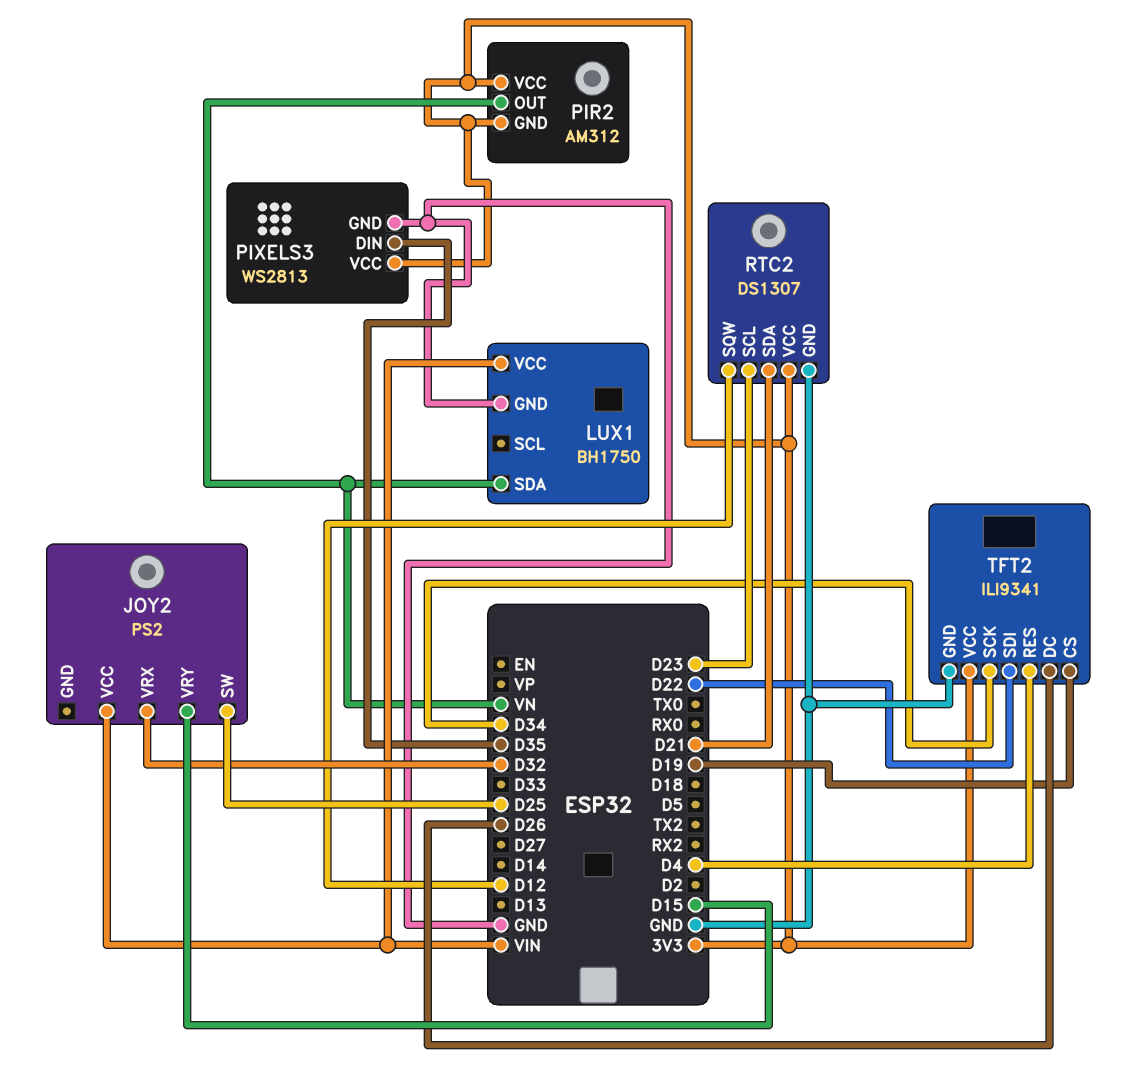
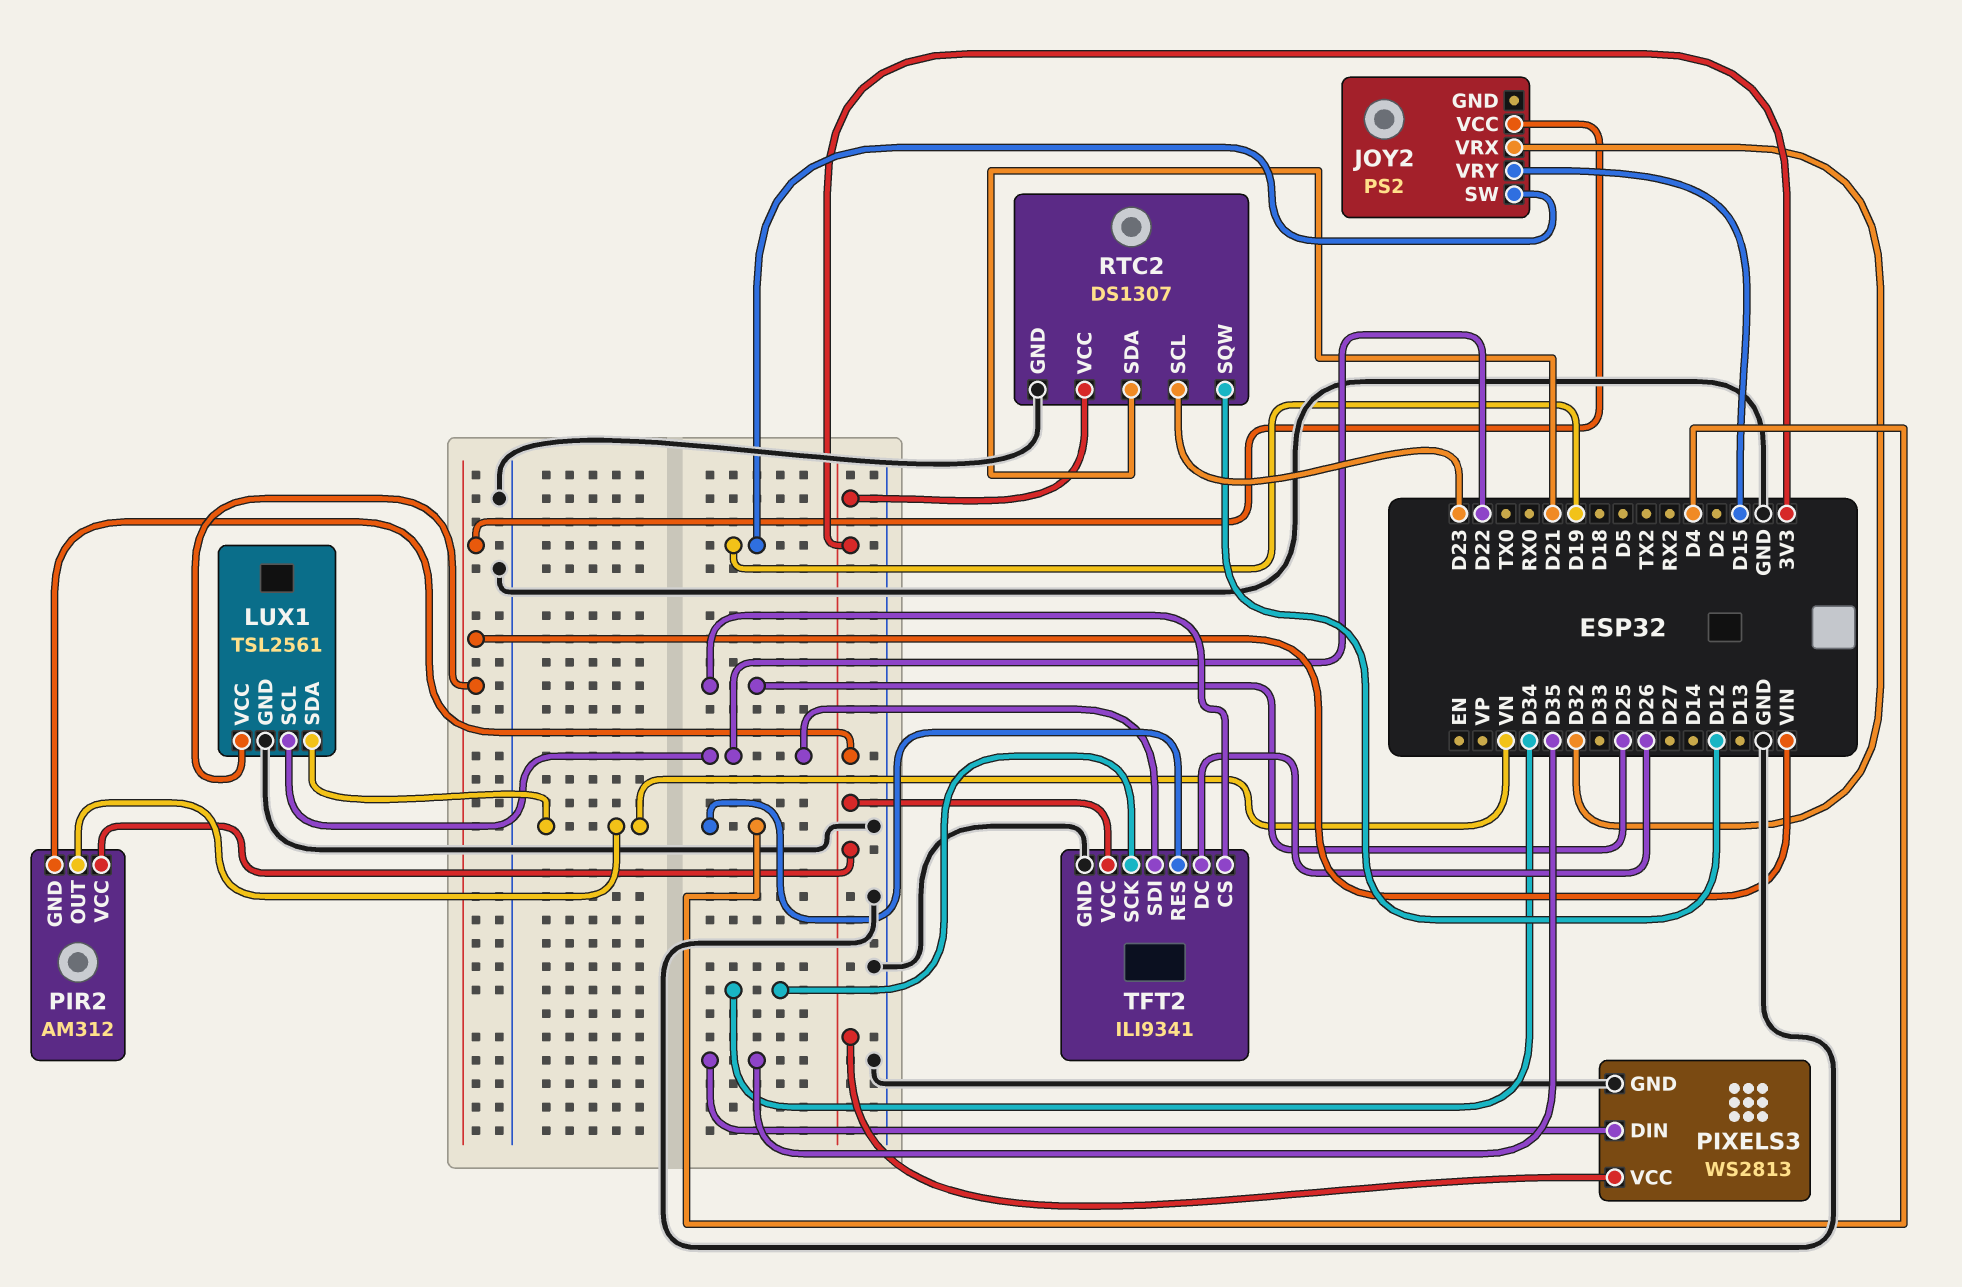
JOY2 pin SW: D25 -> D19
LUX1: BH1750 -> TSL2561
LUX1 pin SCL: none -> D22
TFT2 pin CS: D19 -> D25

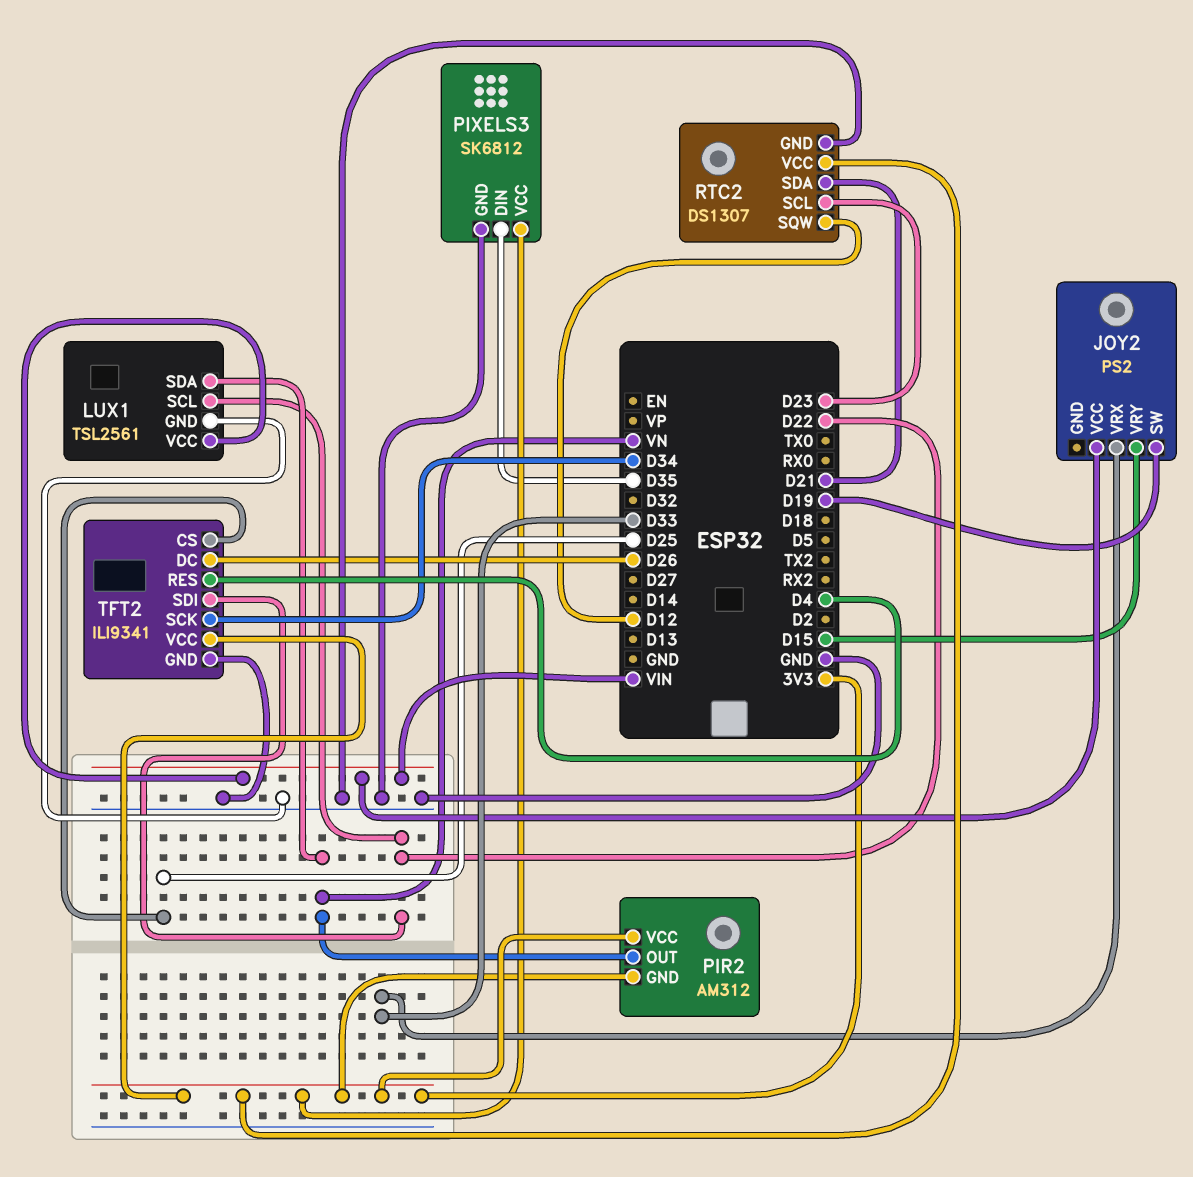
JOY2 pin VRX: D32 -> D33
PIXELS3: WS2813 -> SK6812

